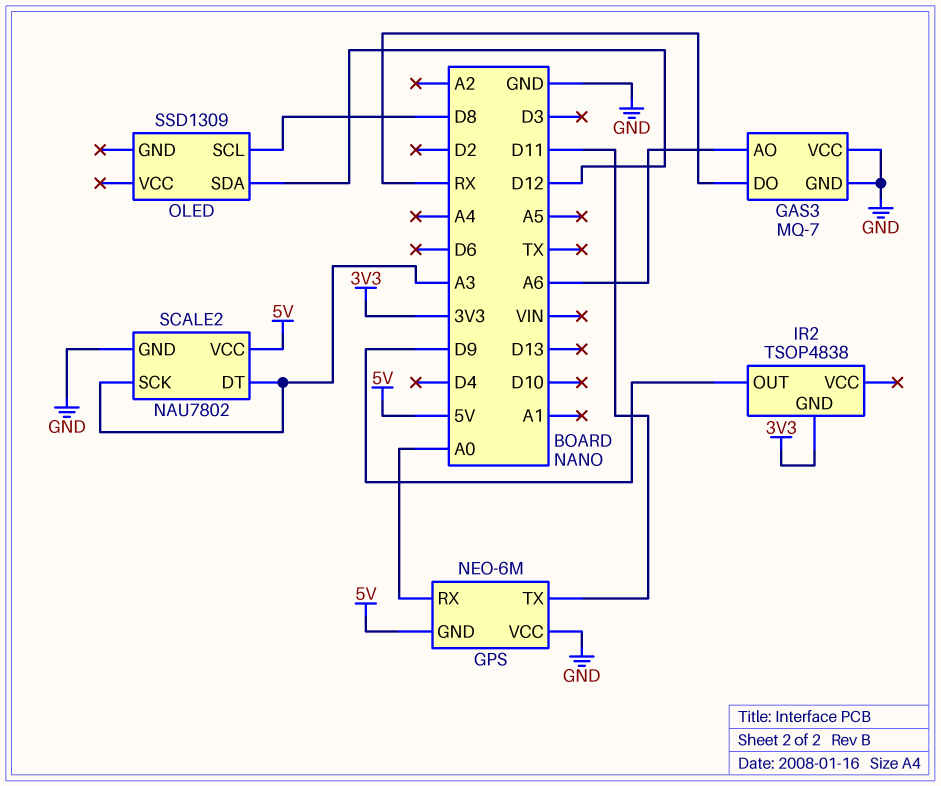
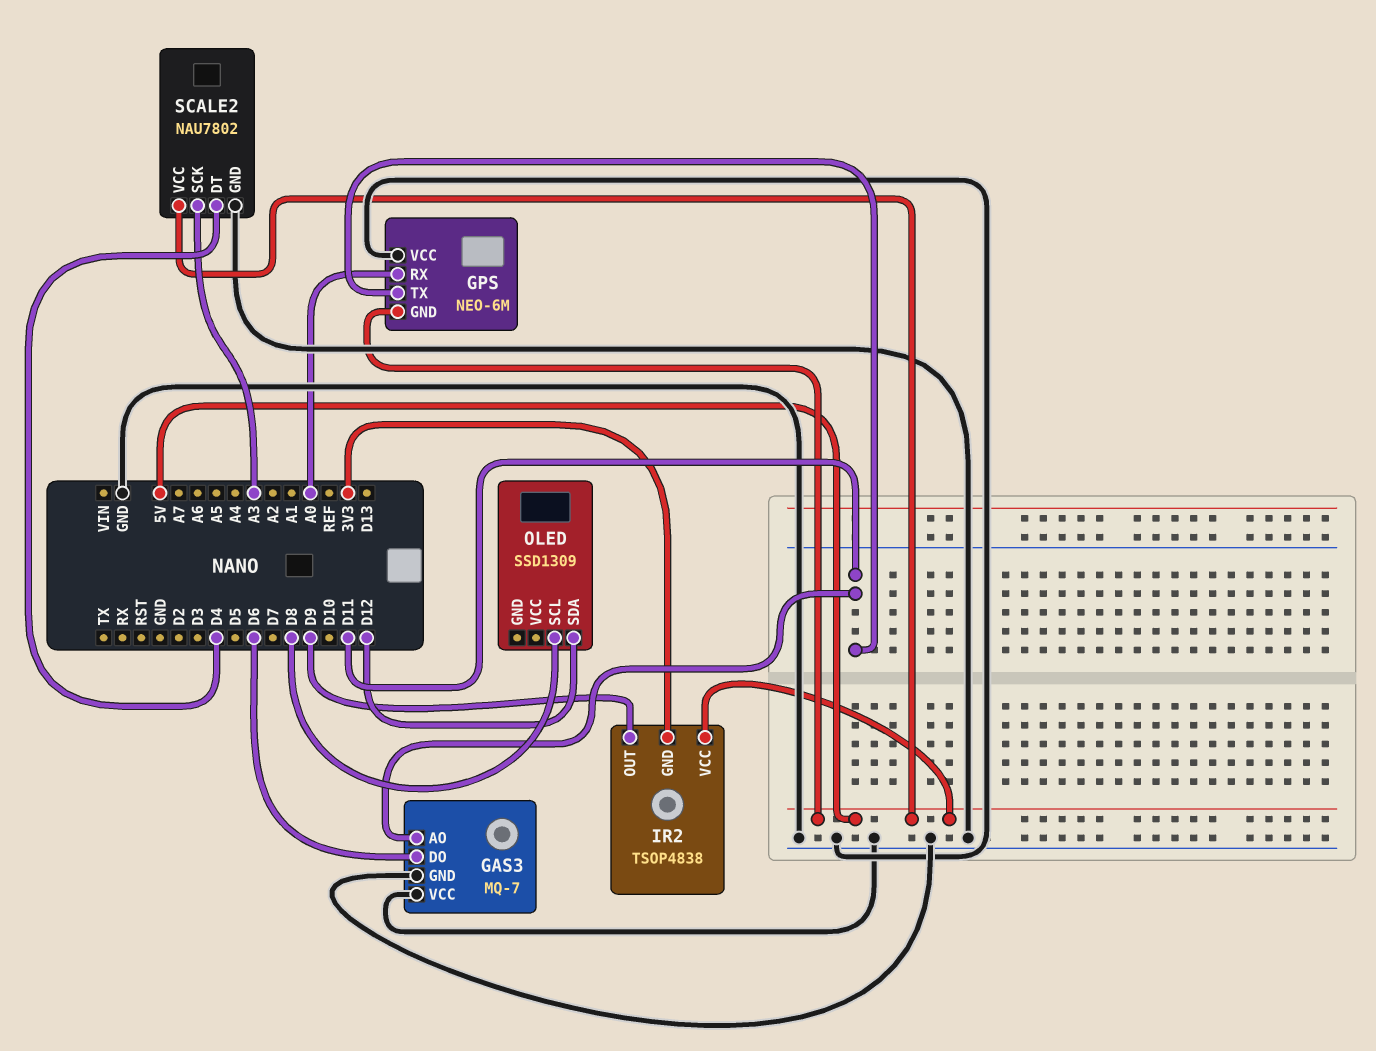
GAS3 pin AO: A6 -> D11
GAS3 pin DO: RX -> D6
IR2 pin VCC: none -> 5V
SCALE2 pin DT: A3 -> D4

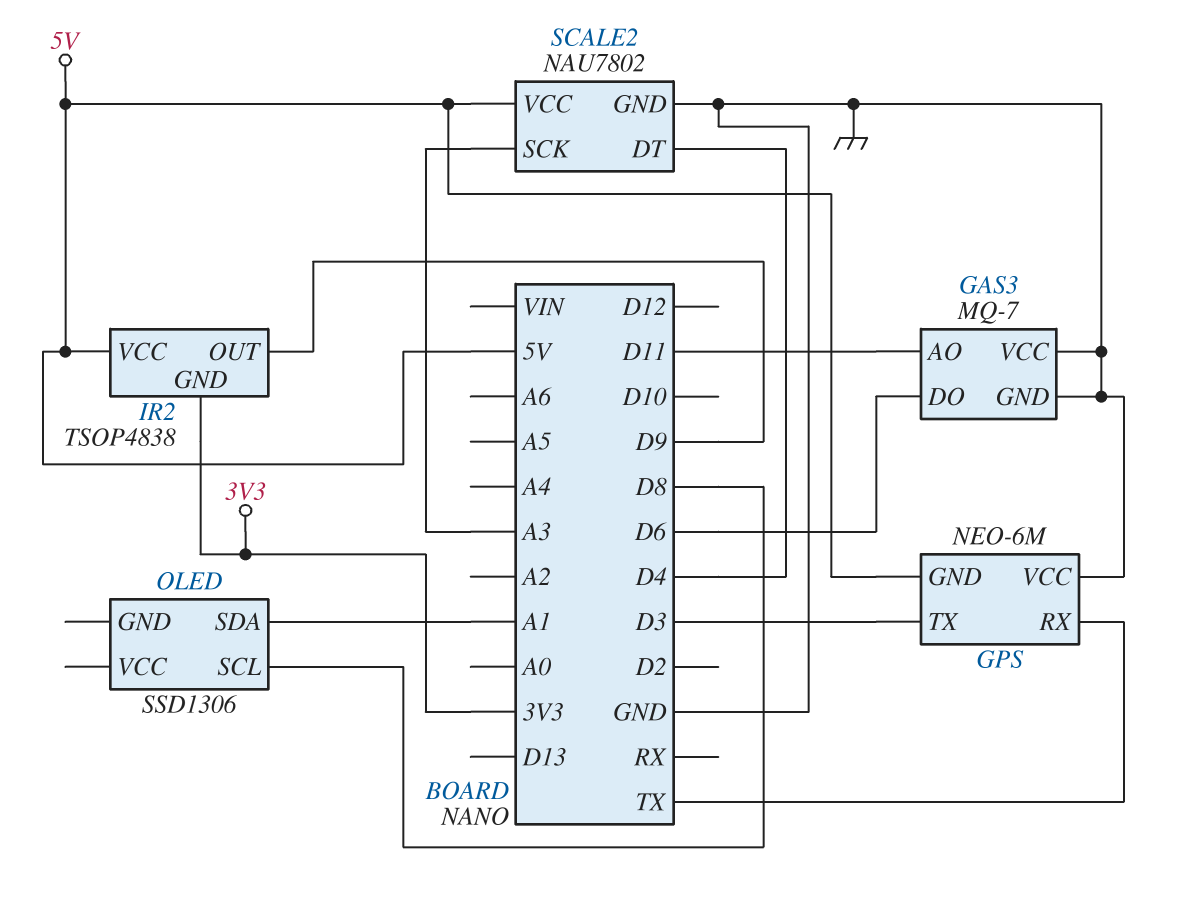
GPS pin RX: A0 -> TX
GPS pin TX: D11 -> D3
OLED: SSD1309 -> SSD1306
OLED pin SDA: D12 -> A1

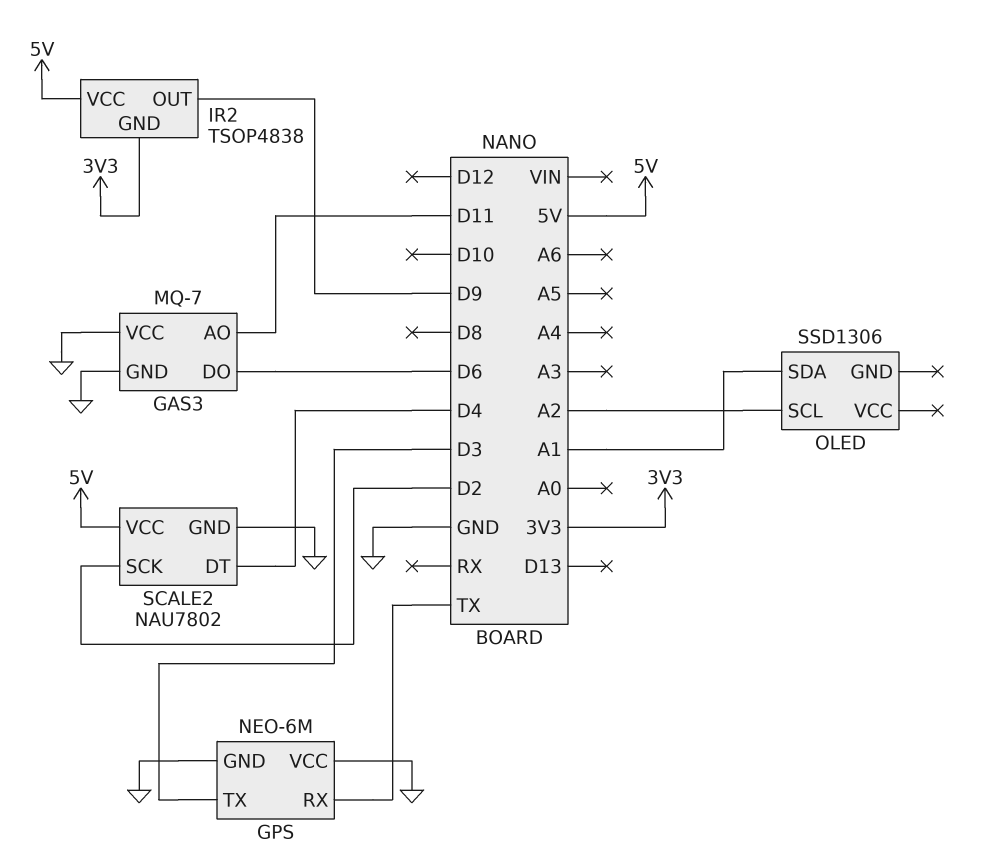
GPS pin GND: 5V -> GND
OLED pin SCL: D8 -> A2
SCALE2 pin SCK: A3 -> D2

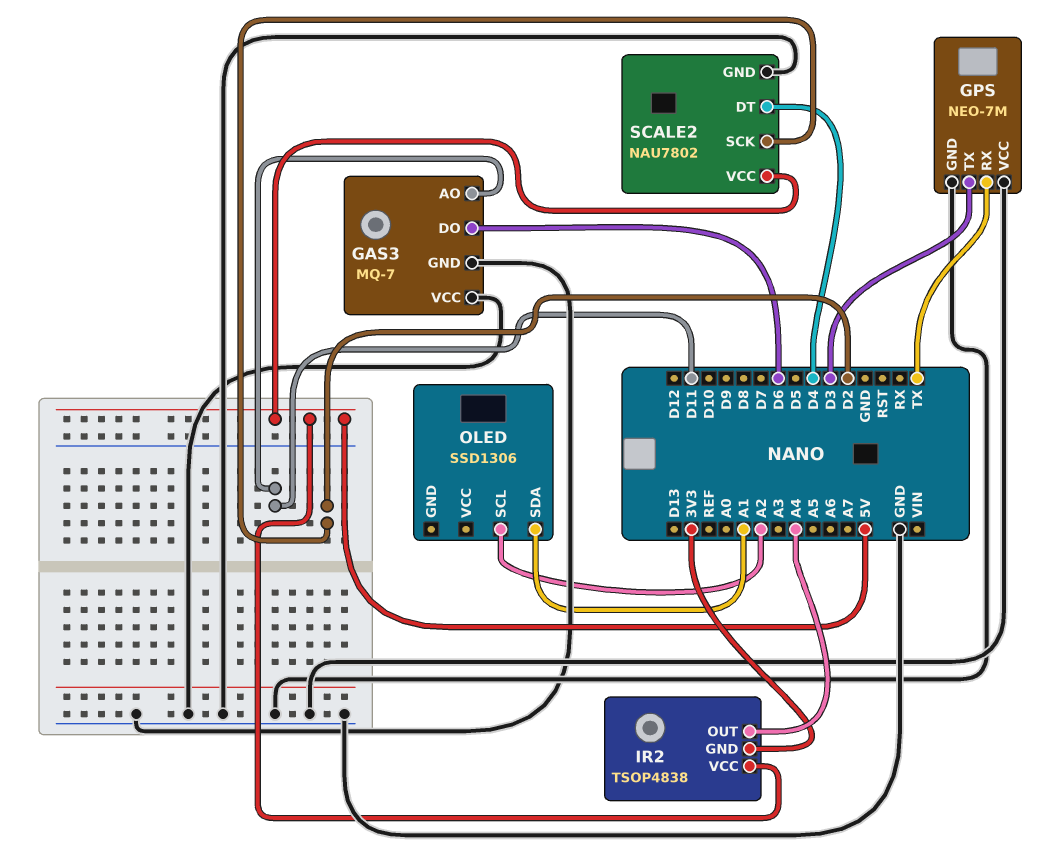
GPS: NEO-6M -> NEO-7M
IR2 pin OUT: D9 -> A4

